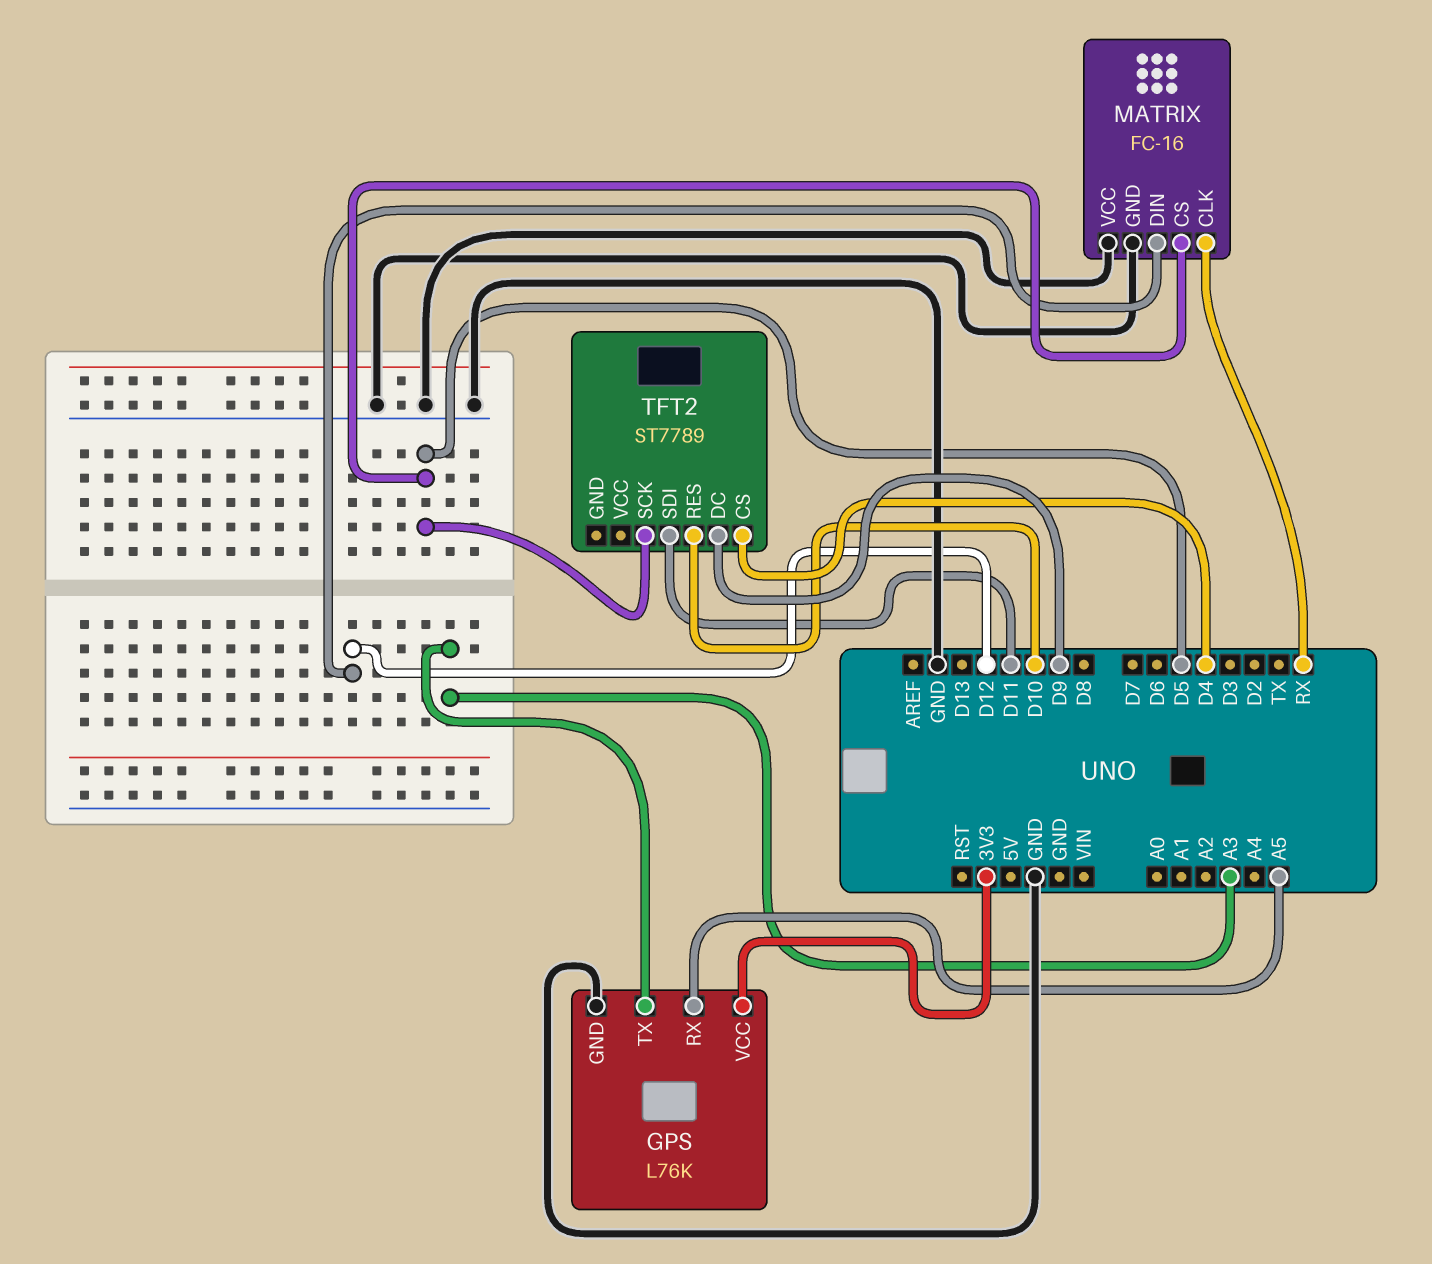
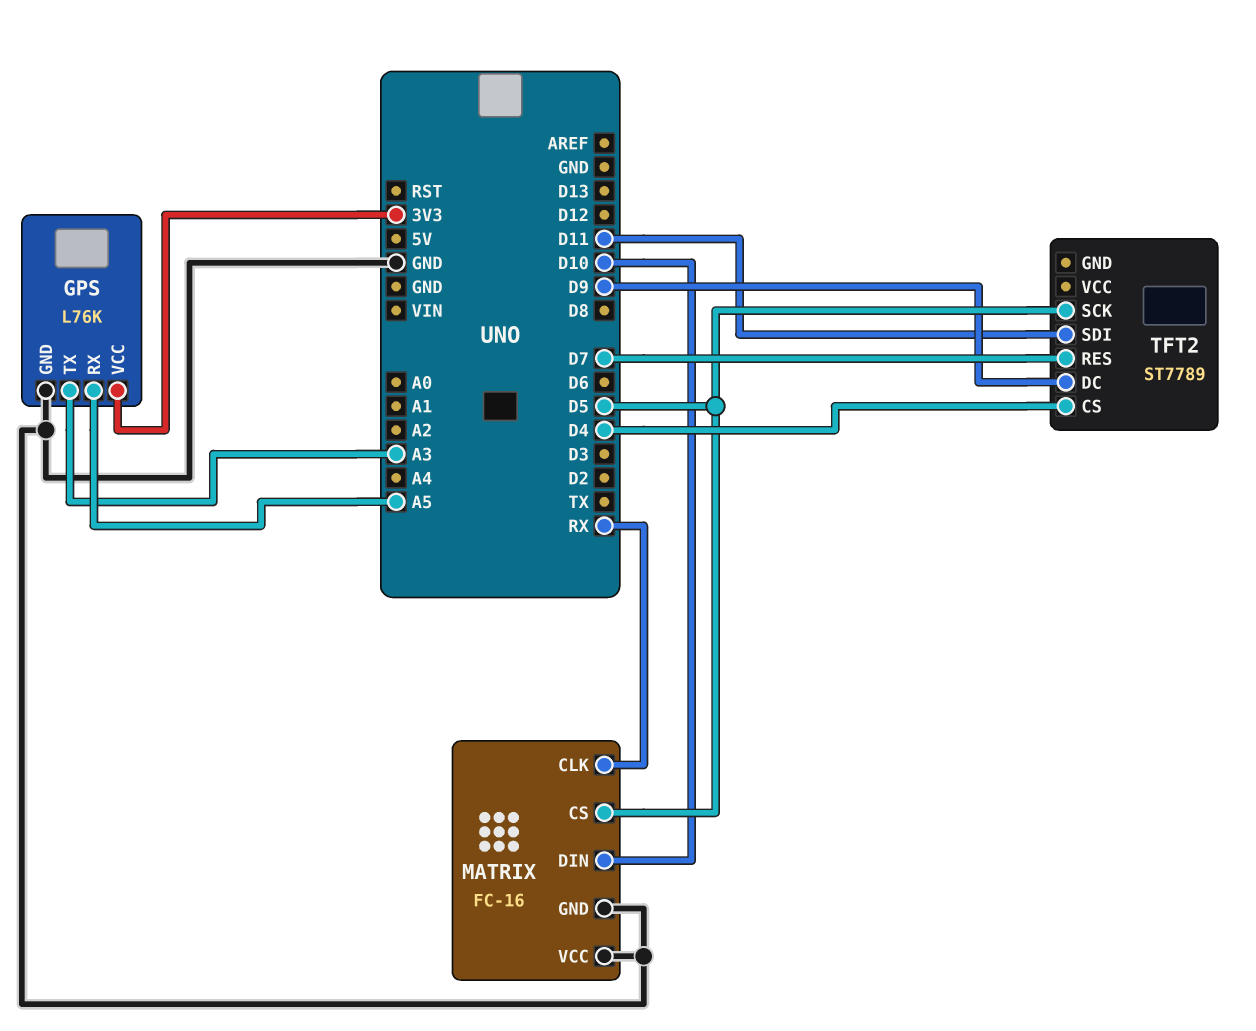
MATRIX pin DIN: D12 -> D10
TFT2 pin RES: D10 -> D7

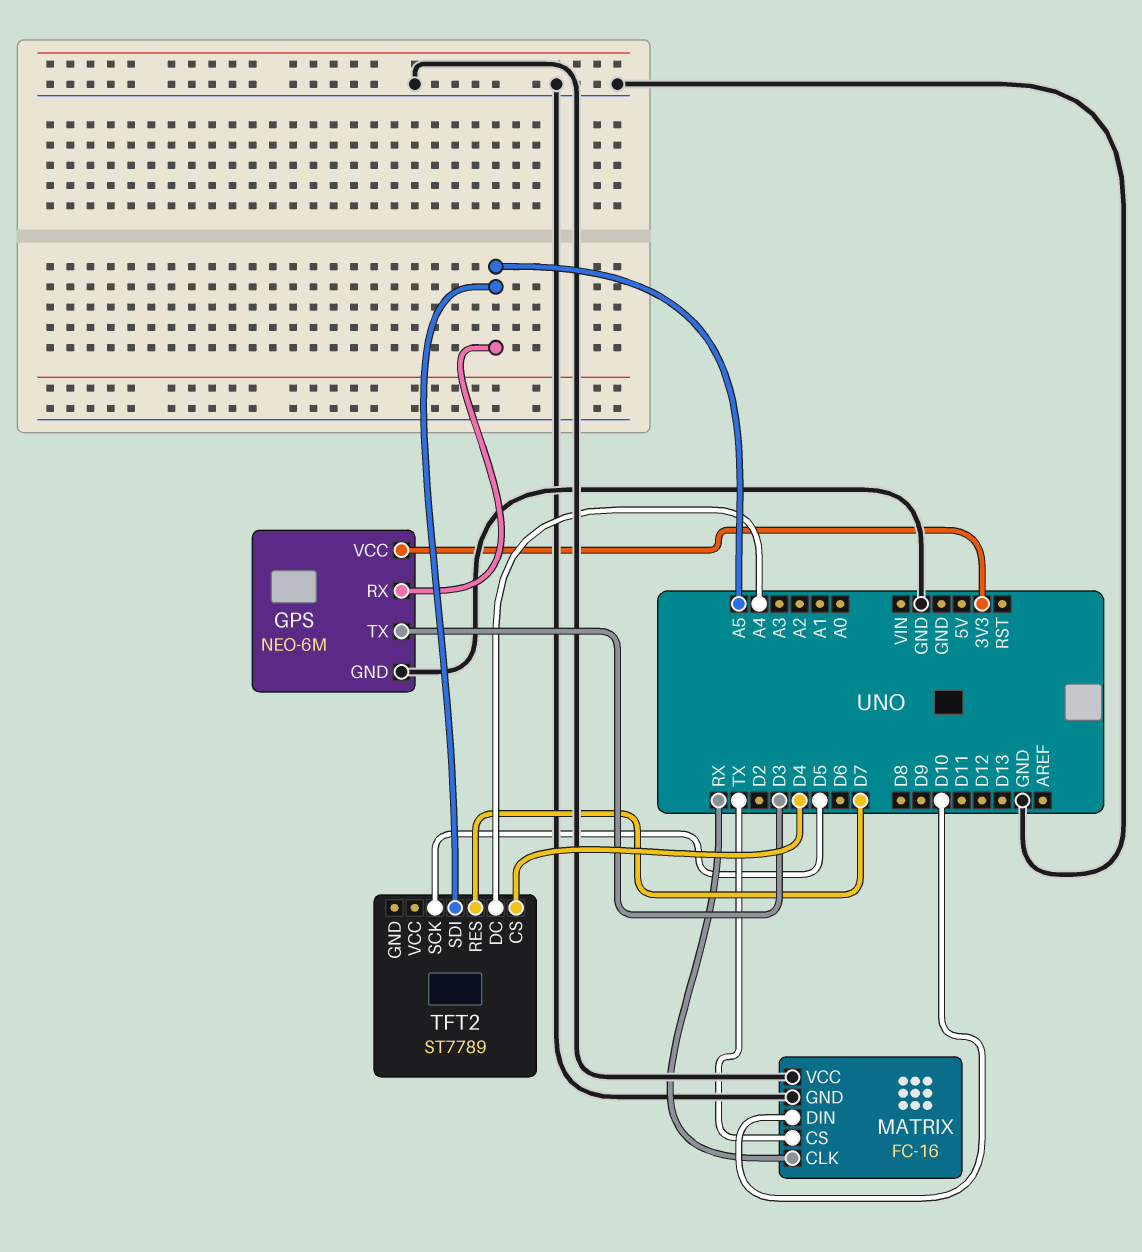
GPS: L76K -> NEO-6M
GPS pin TX: A3 -> D3
MATRIX pin CS: D5 -> TX
TFT2 pin DC: D9 -> A4
TFT2 pin SDI: D11 -> A5

